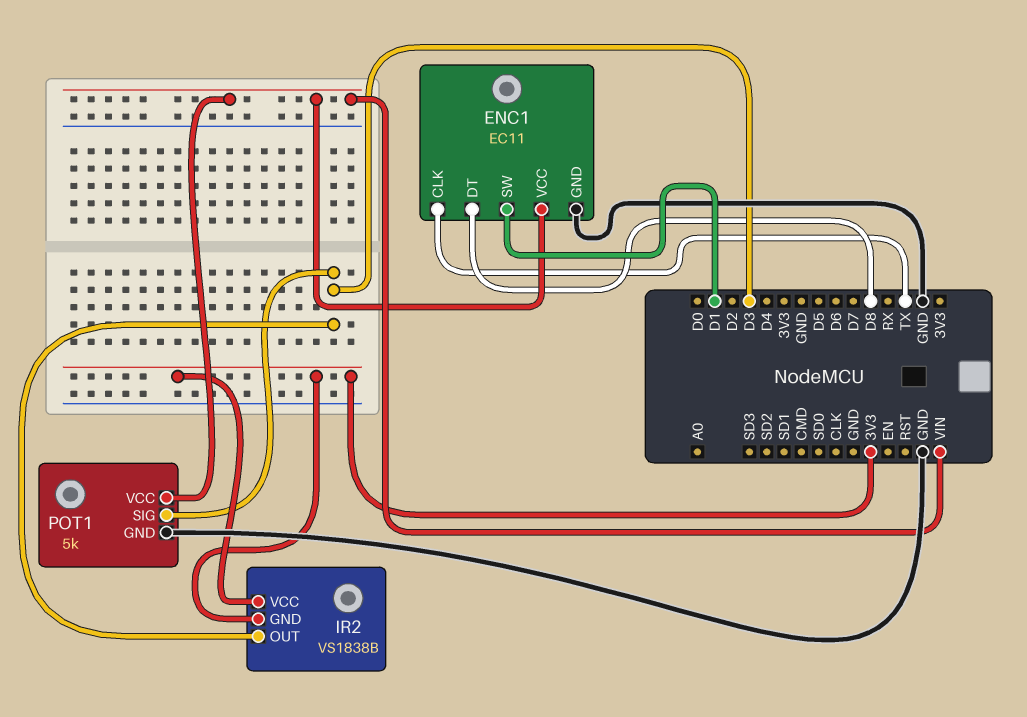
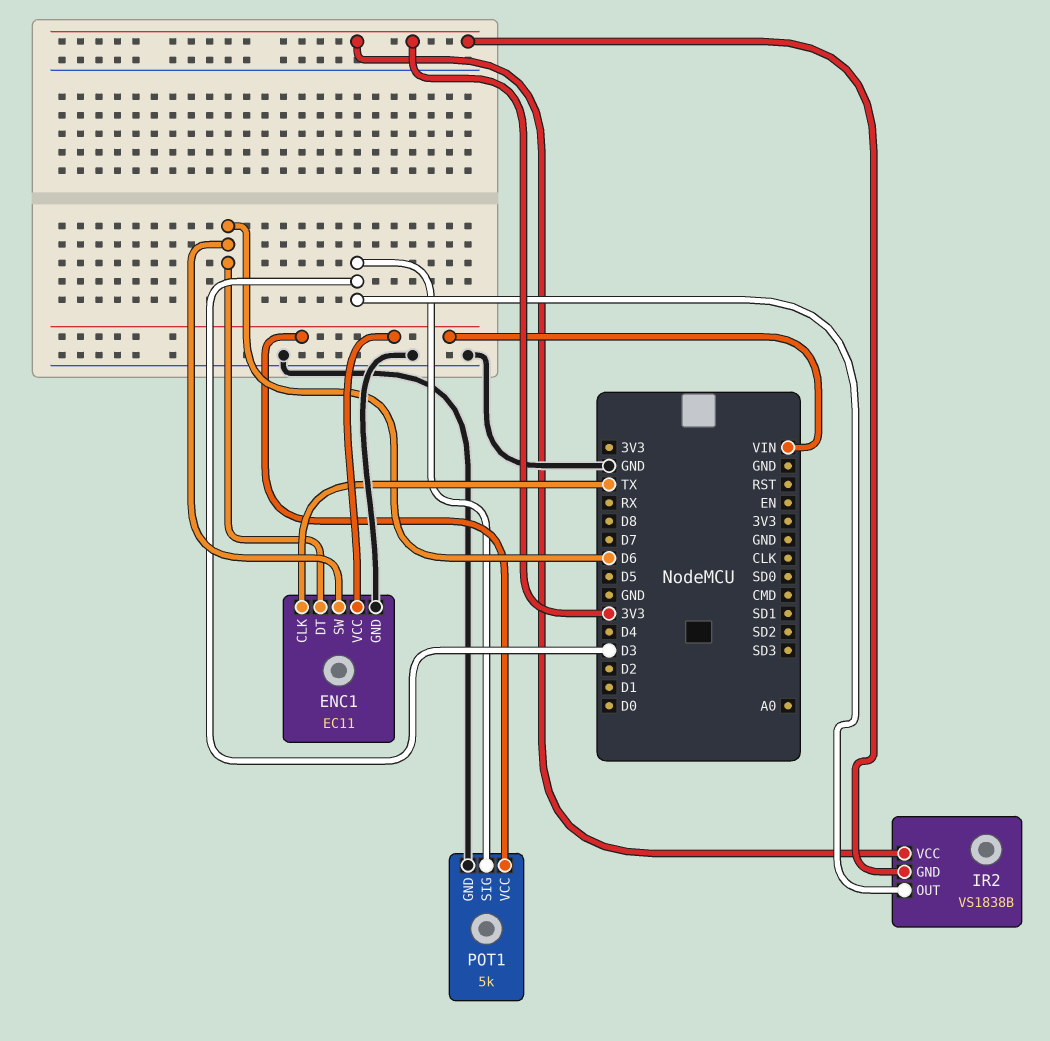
ENC1 pin DT: D8 -> D6
ENC1 pin SW: D1 -> D6

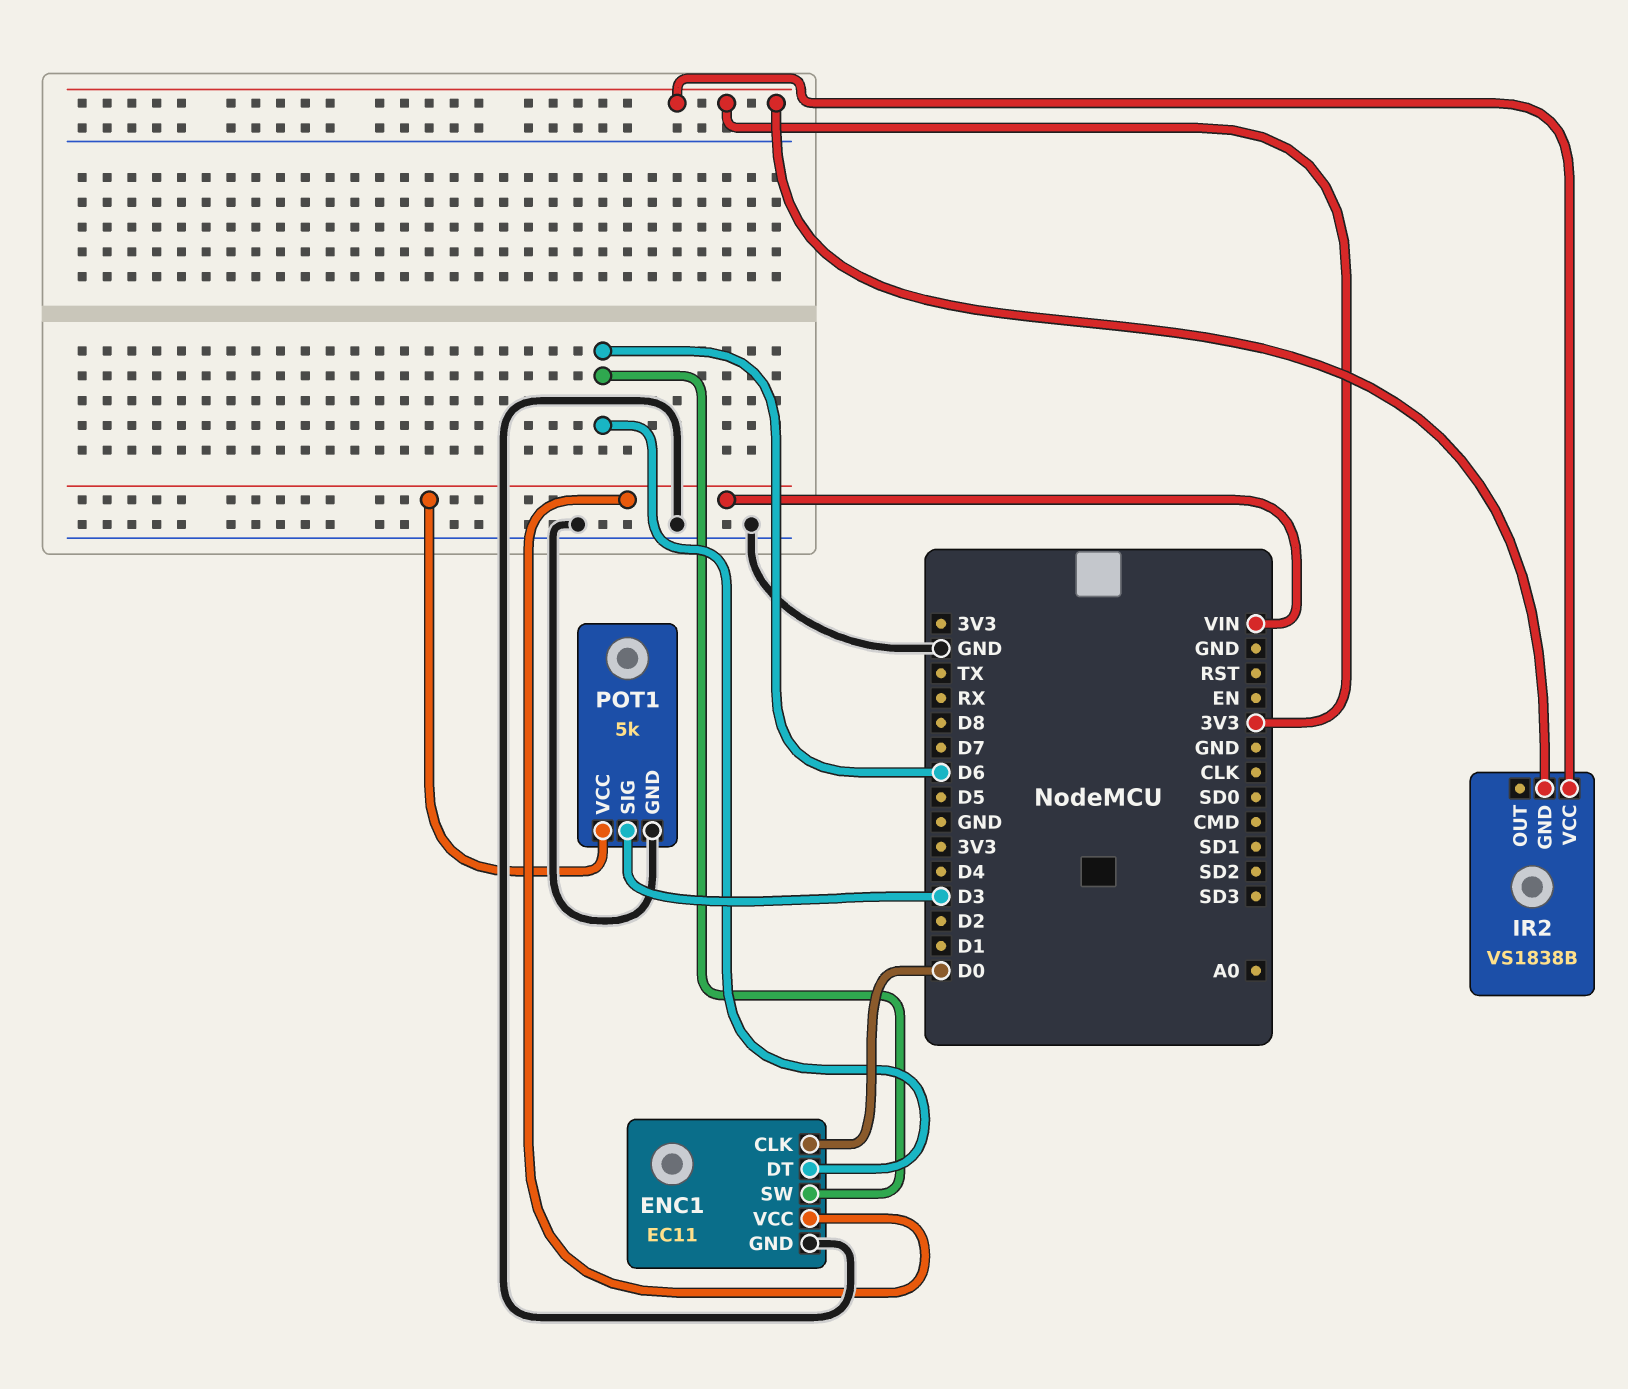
ENC1 pin CLK: TX -> D0
IR2 pin OUT: D3 -> none

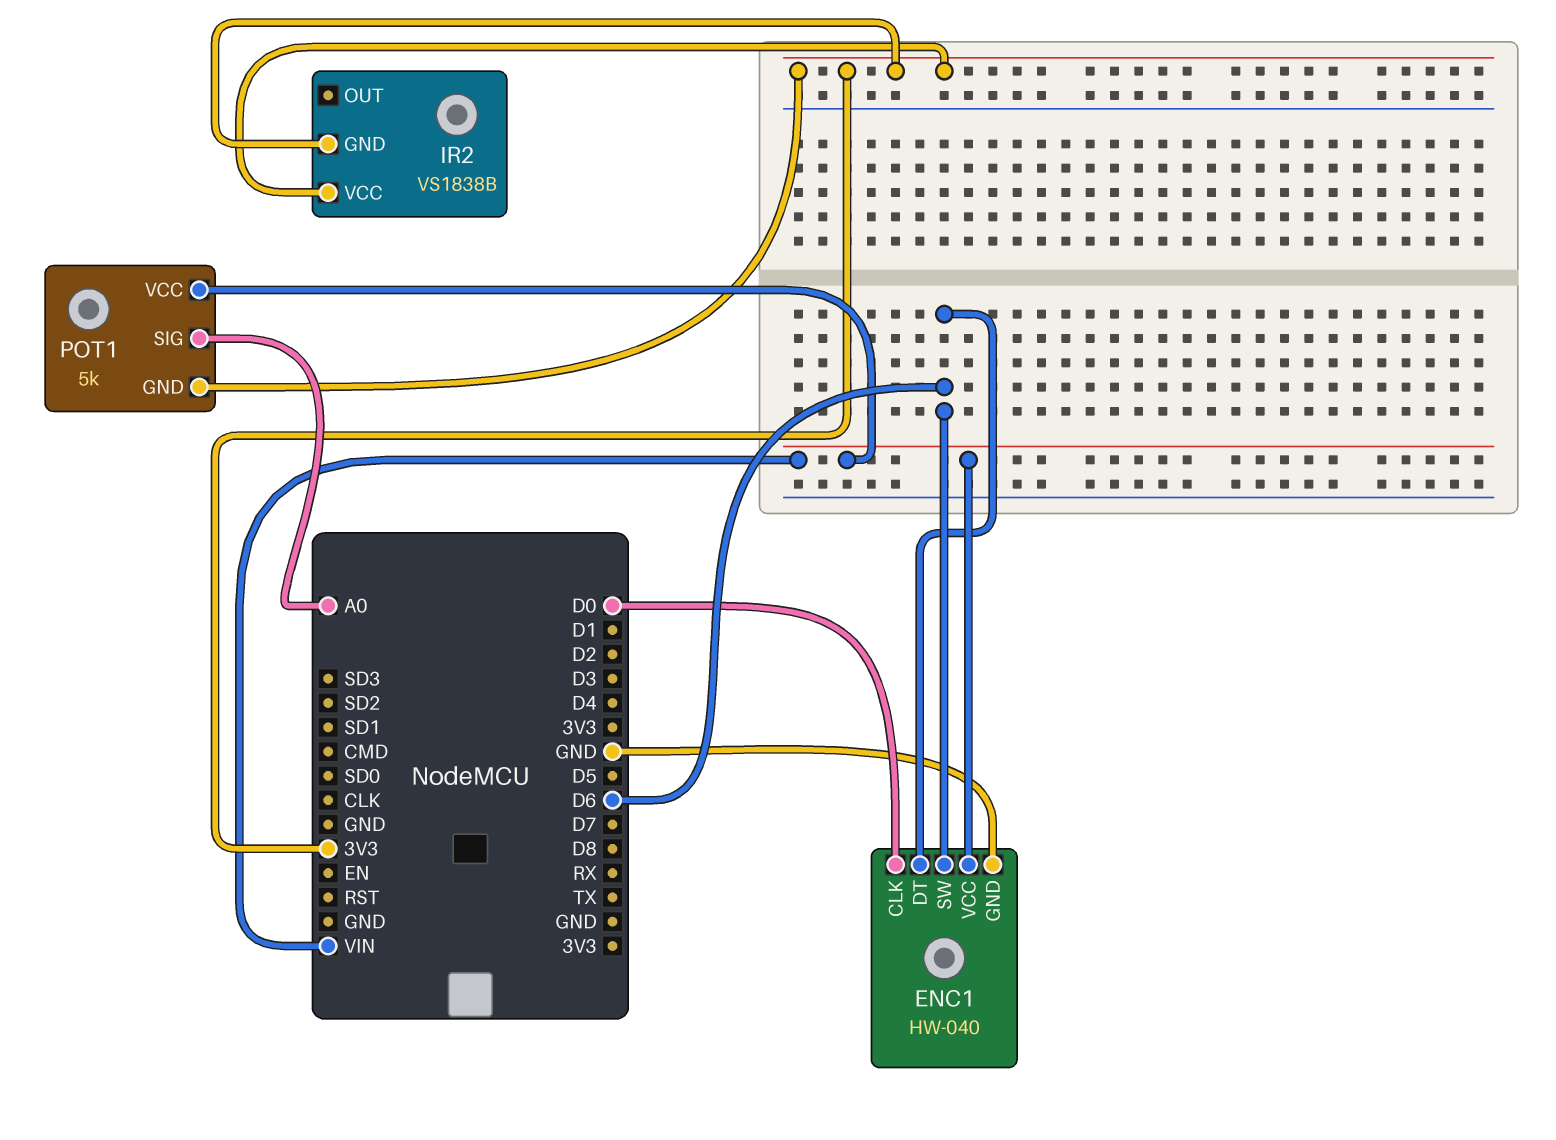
ENC1: EC11 -> HW-040
POT1 pin GND: GND -> 3V3
POT1 pin SIG: D3 -> A0

